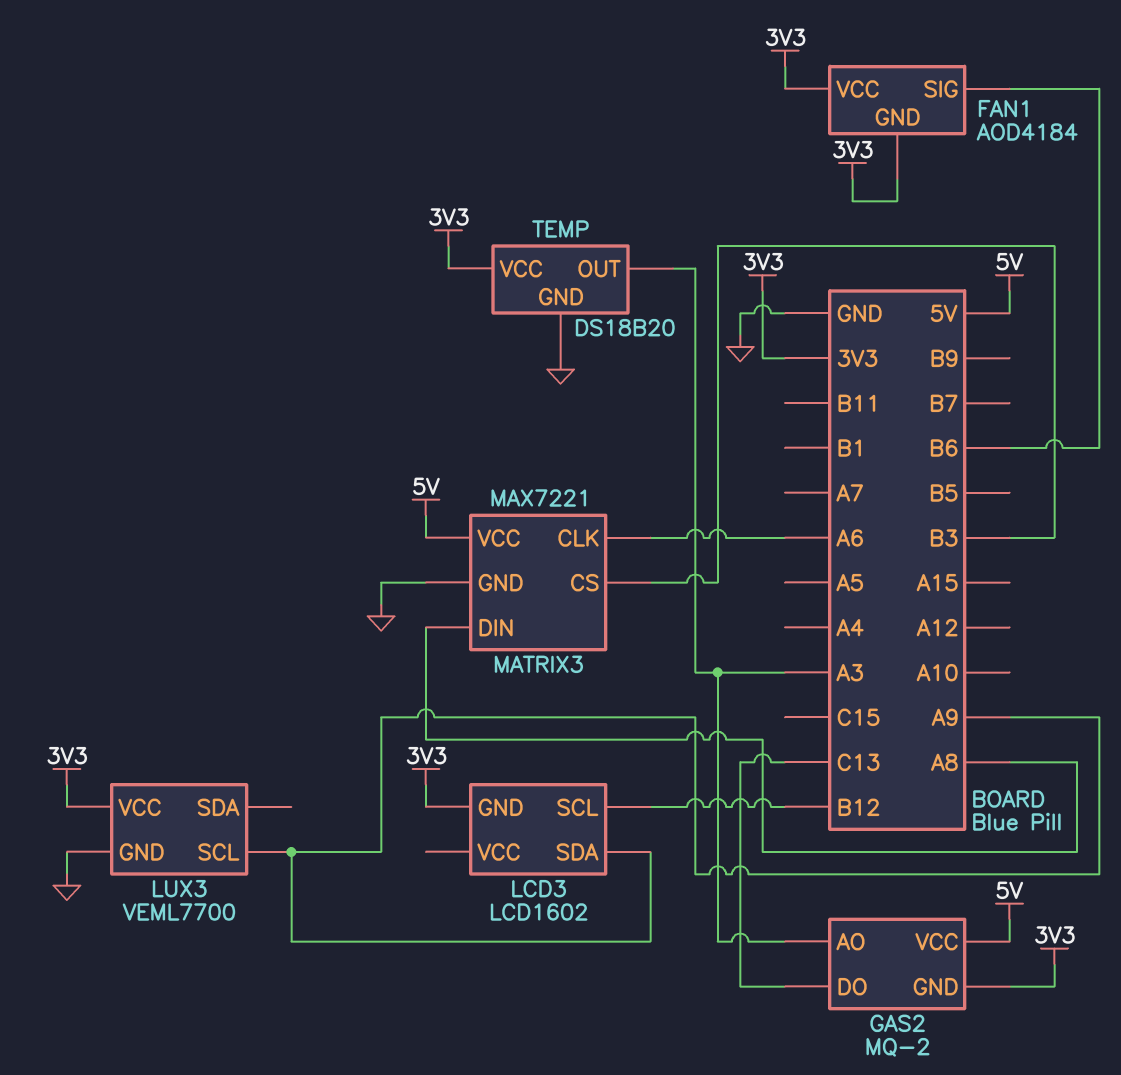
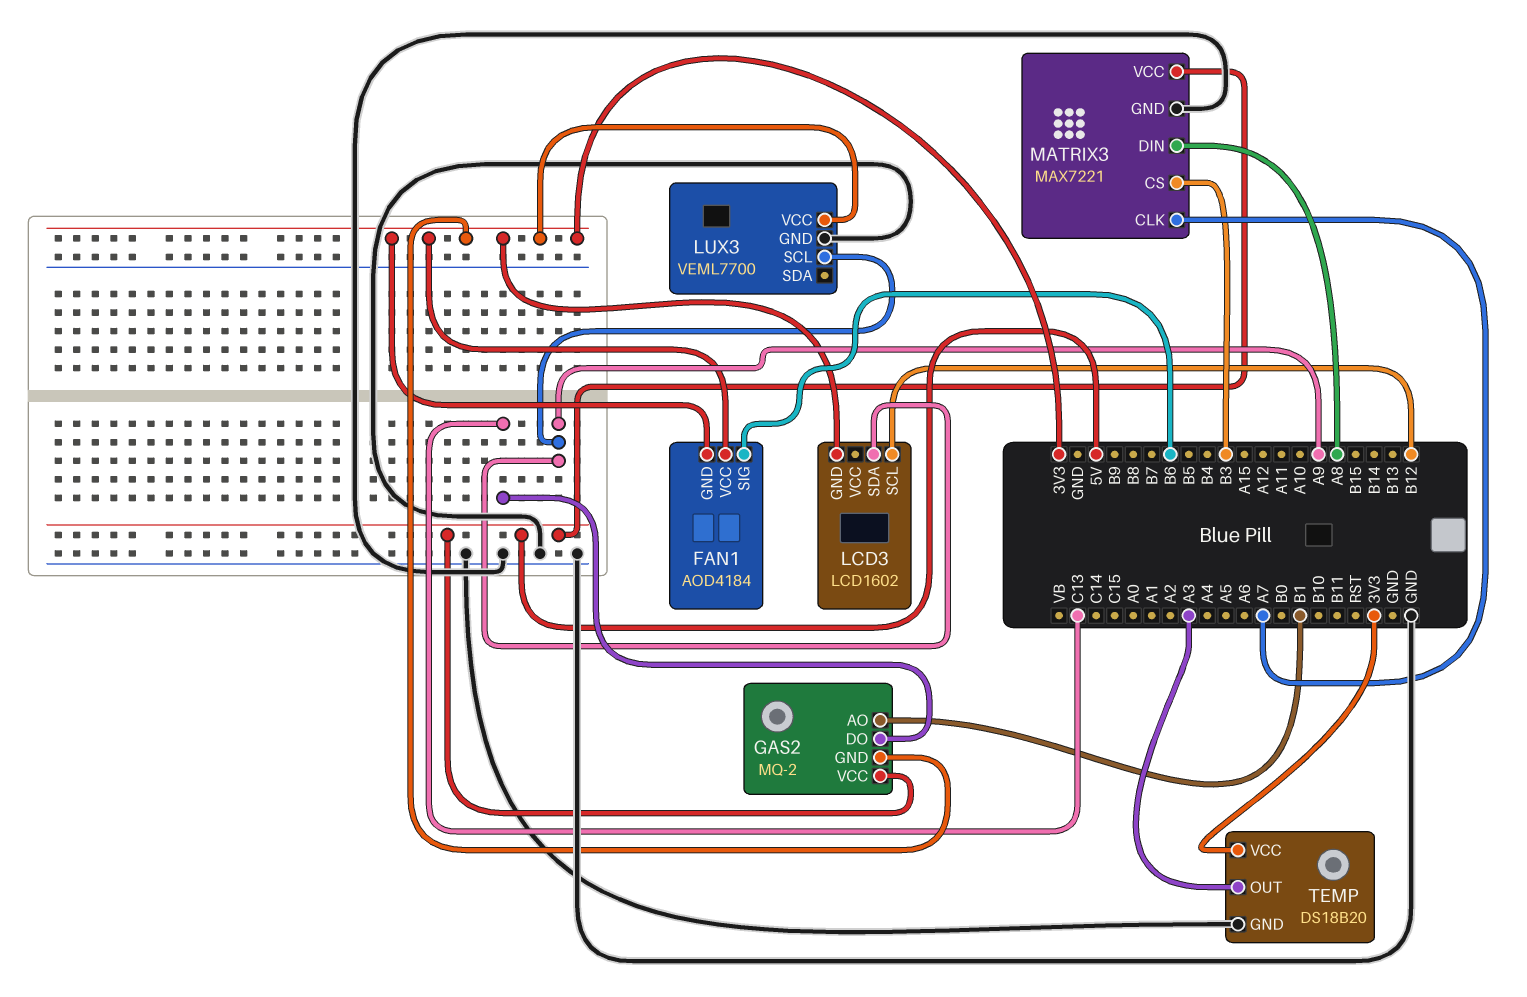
GAS2 pin AO: A3 -> B1
MATRIX3 pin CLK: A6 -> A7

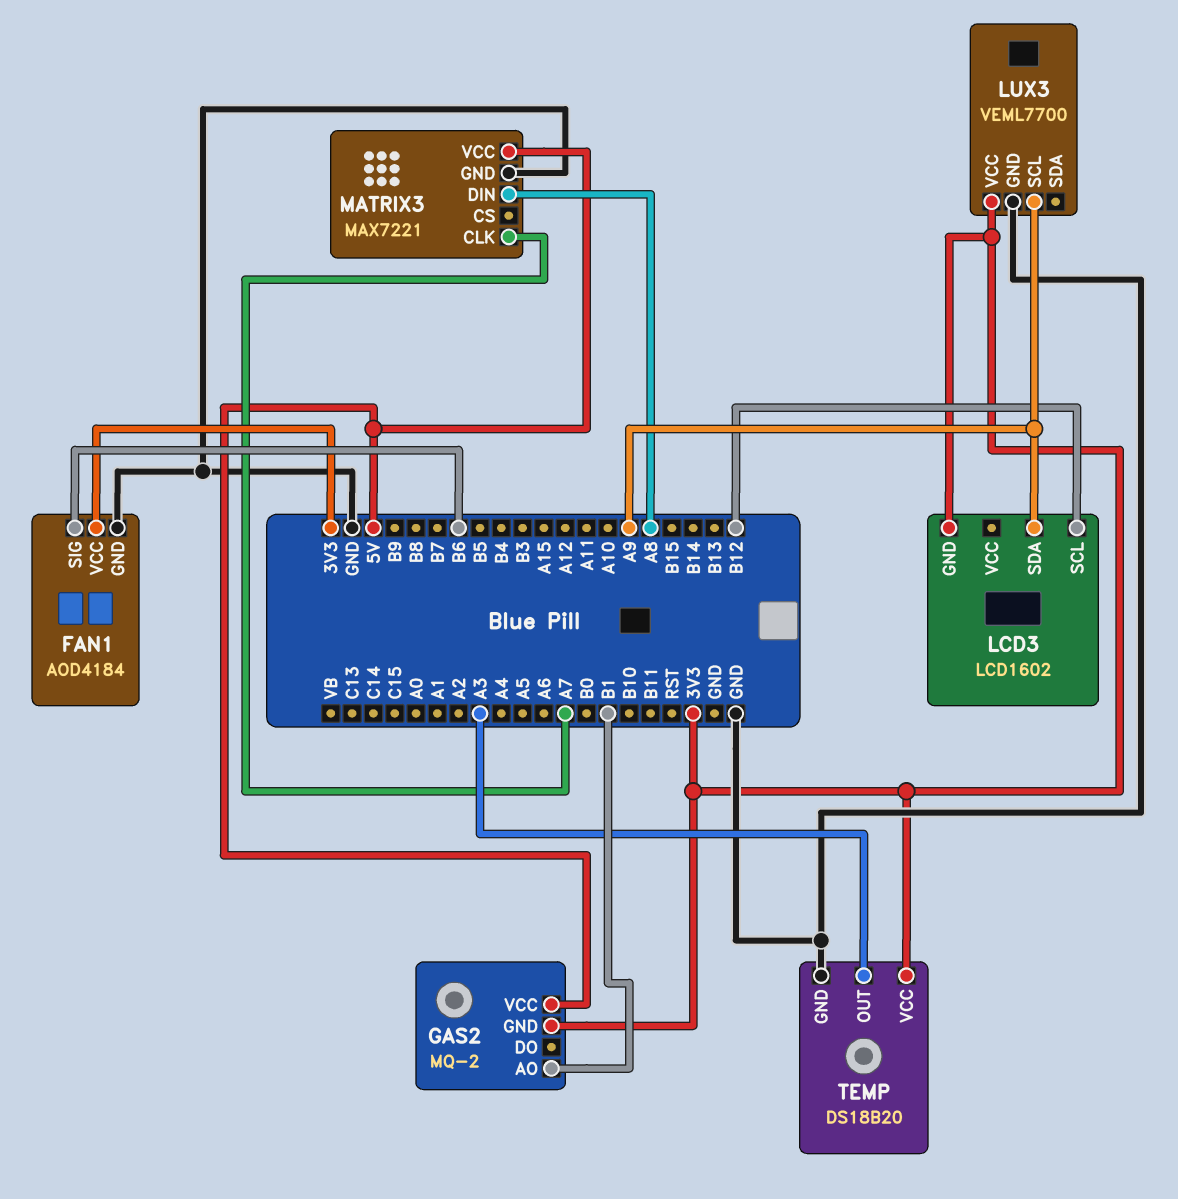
FAN1 pin GND: 3V3 -> GND
GAS2 pin DO: C13 -> none
MATRIX3 pin CS: B3 -> none

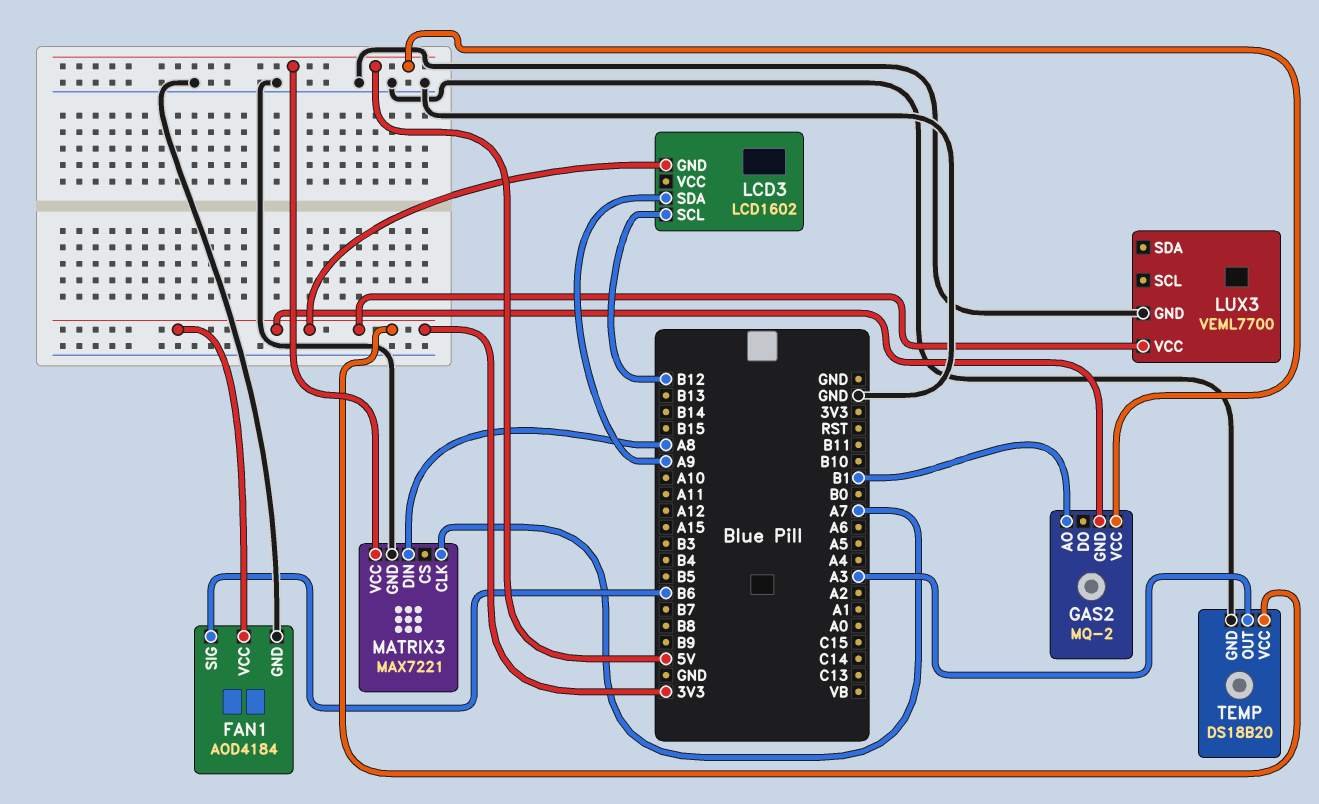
LUX3 pin SCL: A9 -> none

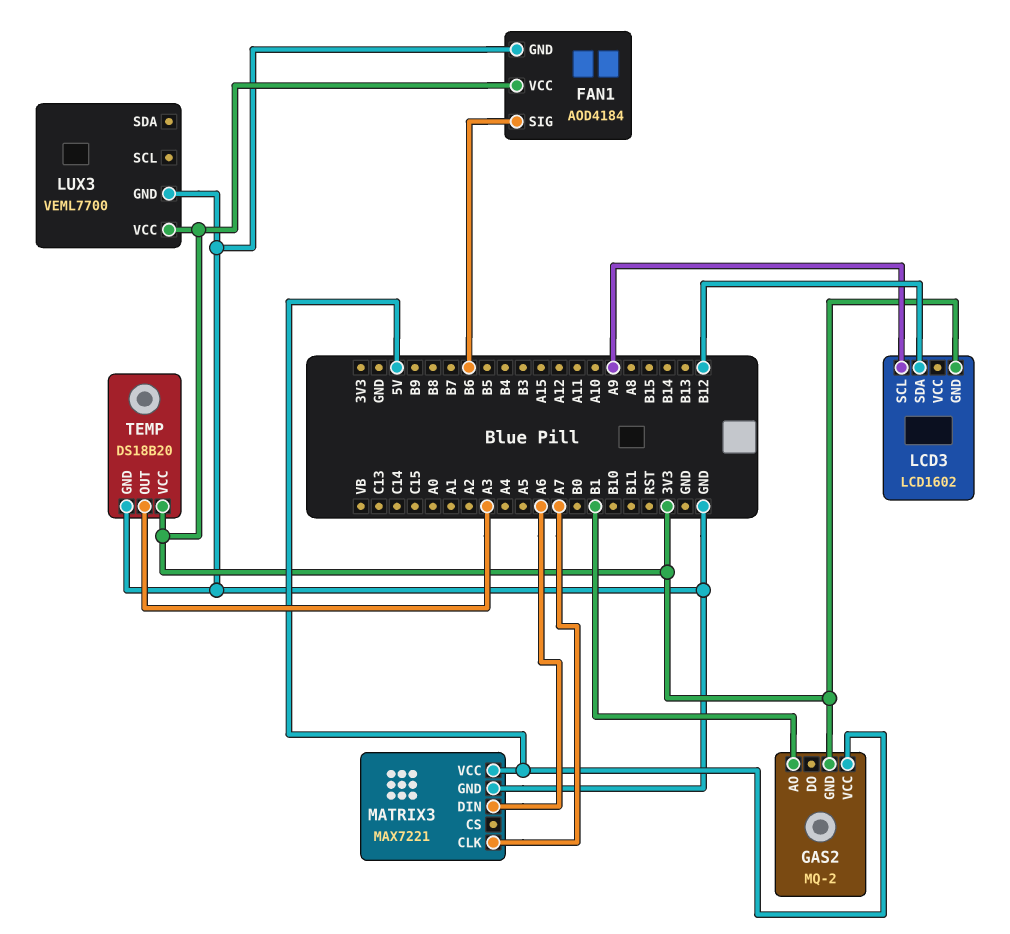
LCD3 pin SCL: B12 -> A9
LCD3 pin SDA: A9 -> B12
MATRIX3 pin DIN: A8 -> A6

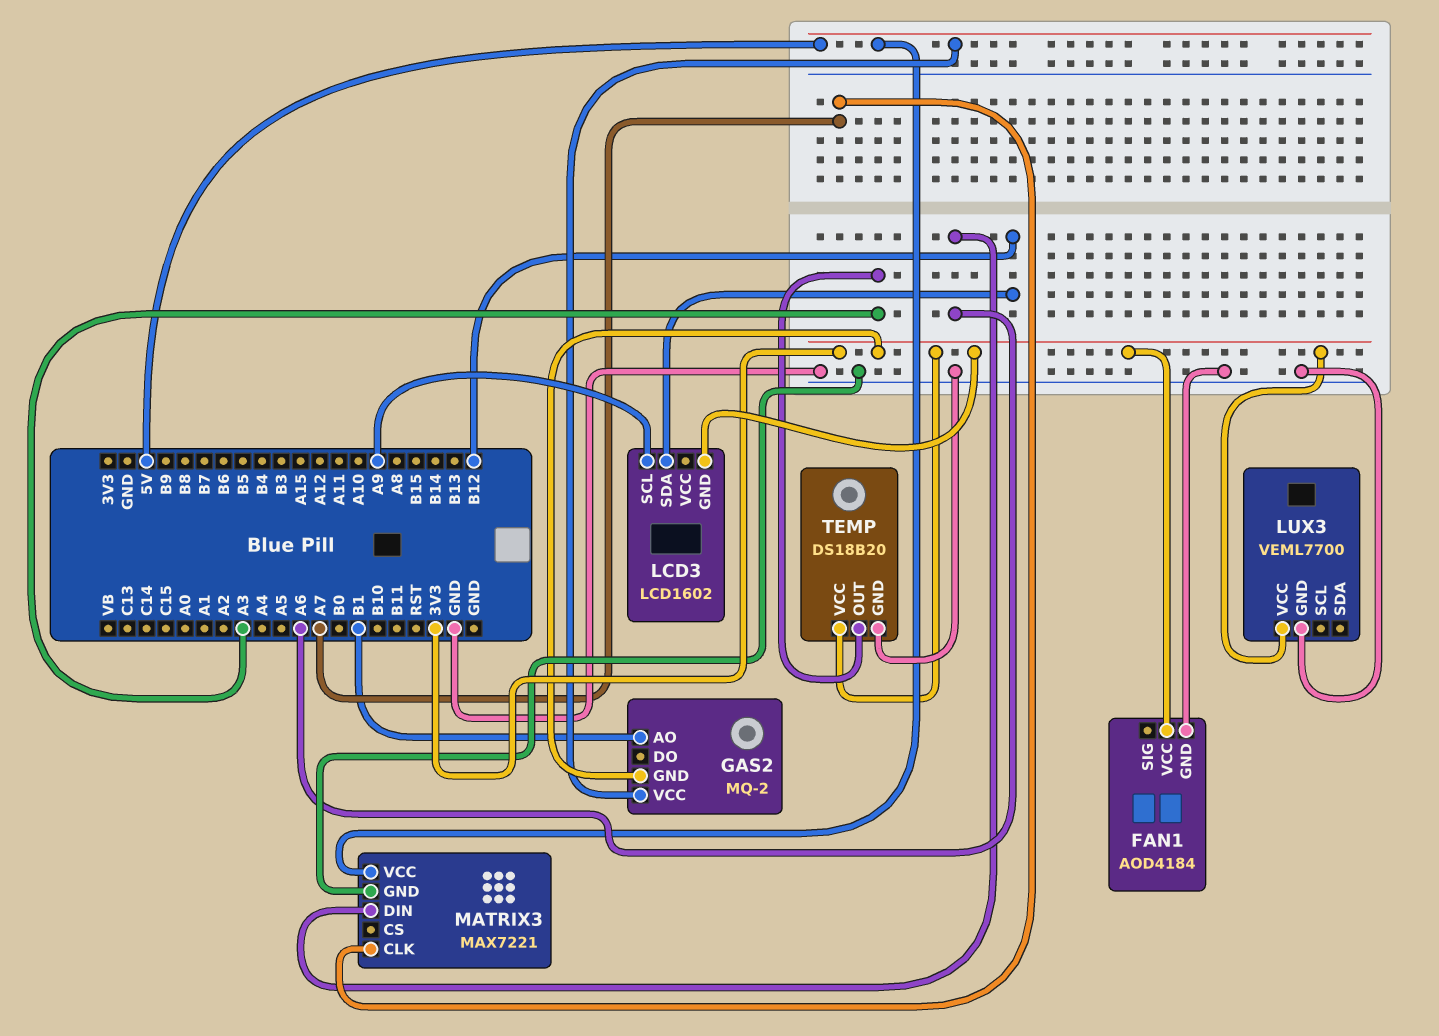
FAN1 pin SIG: B6 -> none

